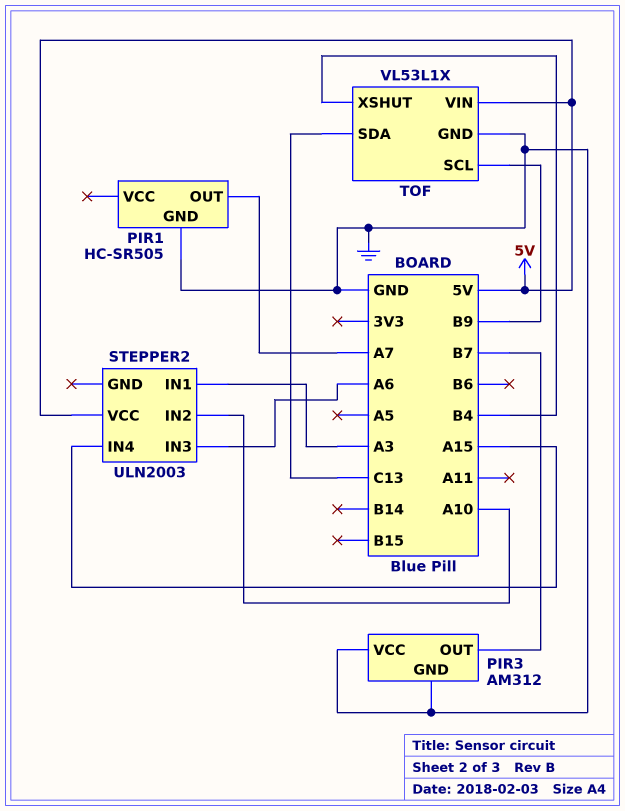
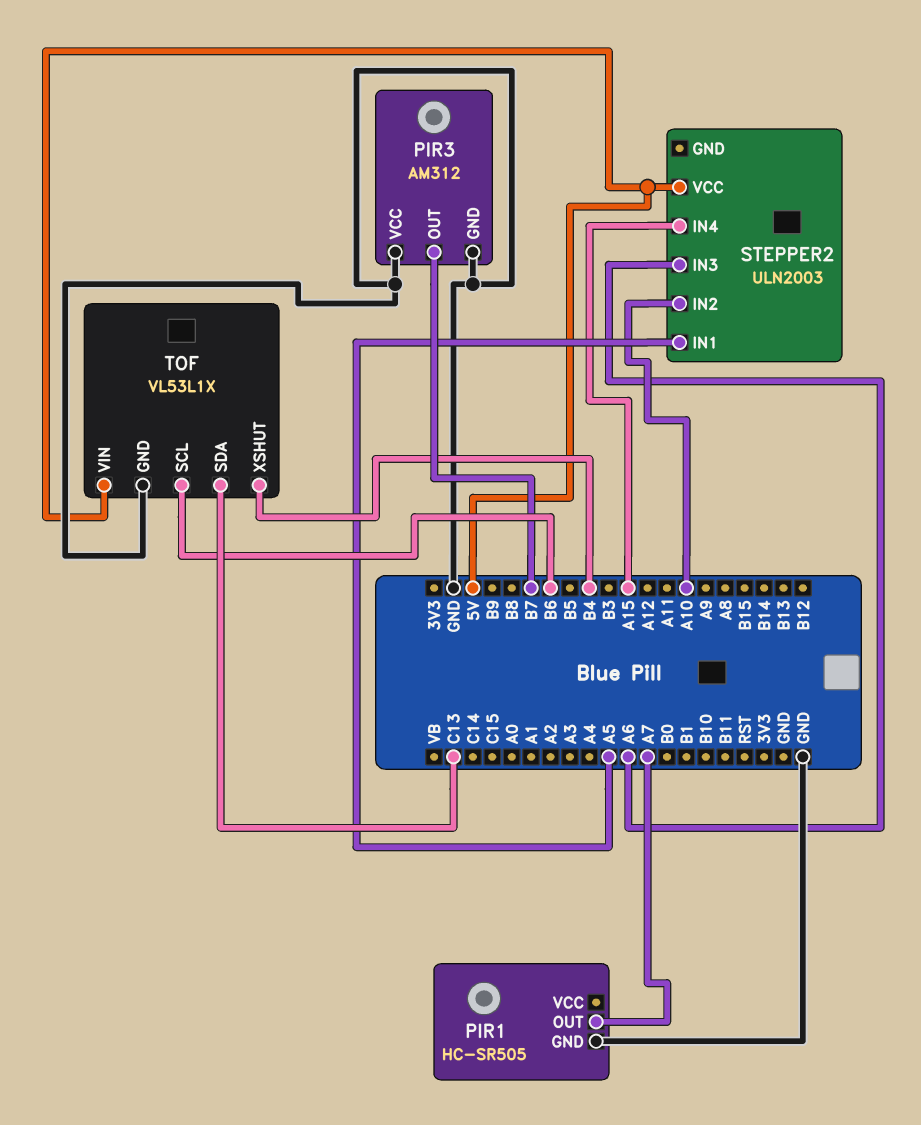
STEPPER2 pin IN1: A3 -> A5
TOF pin SCL: B9 -> B6

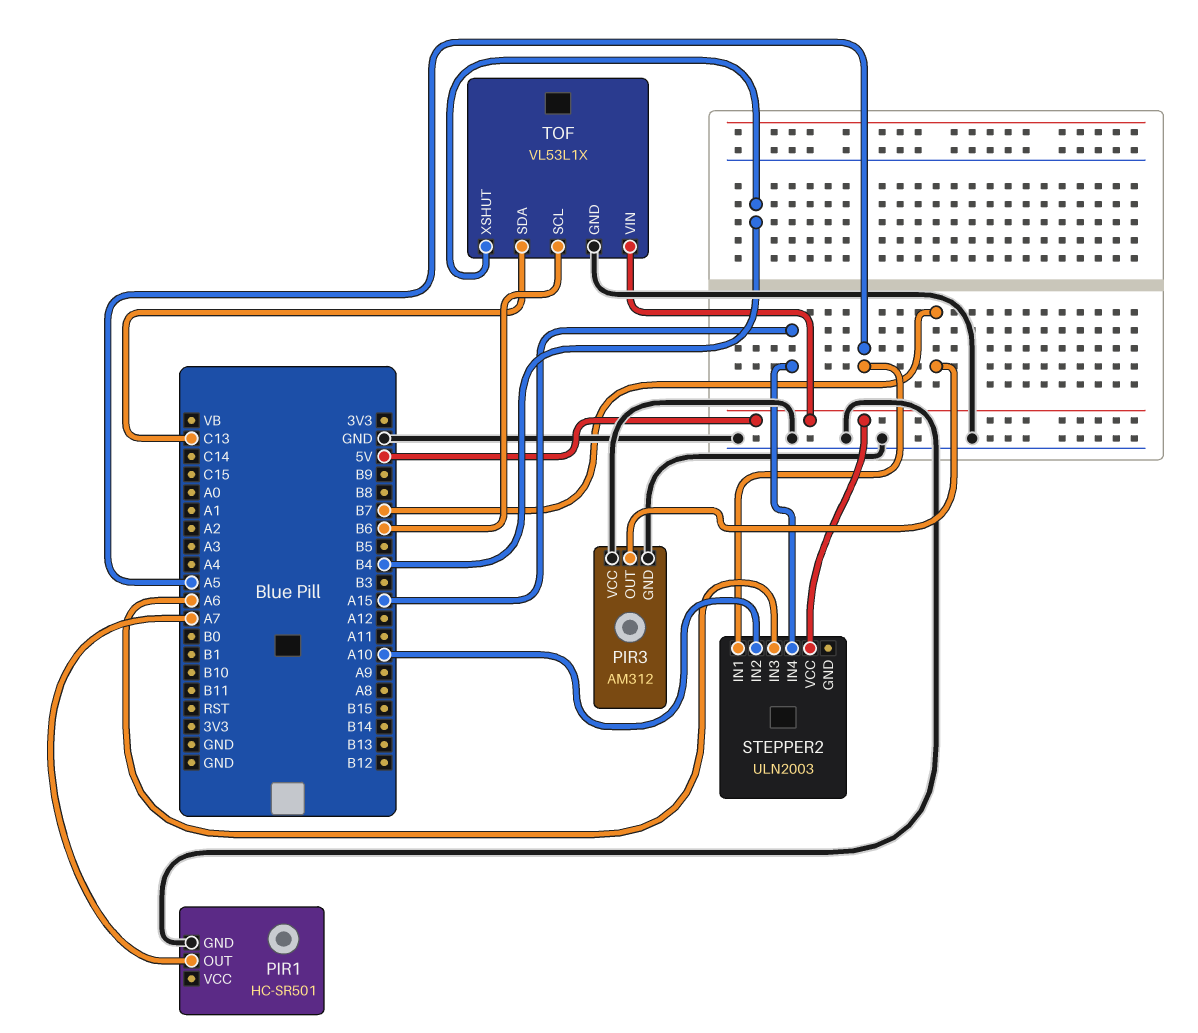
PIR1: HC-SR505 -> HC-SR501

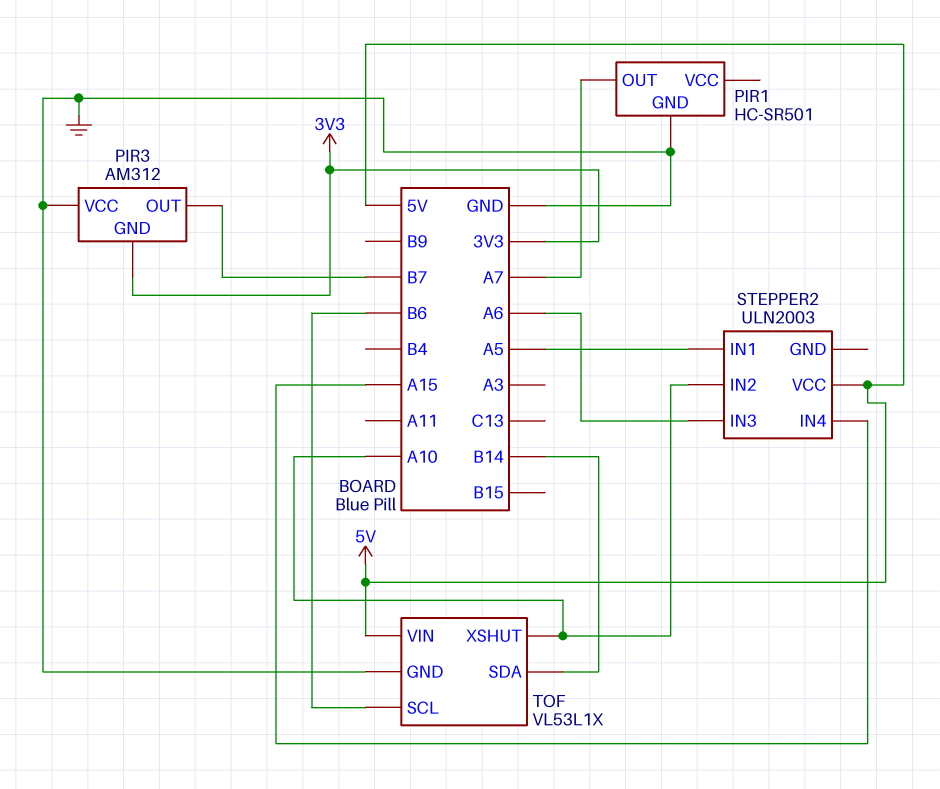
PIR3 pin GND: GND -> 3V3
TOF pin SDA: C13 -> B14
TOF pin XSHUT: B4 -> A10

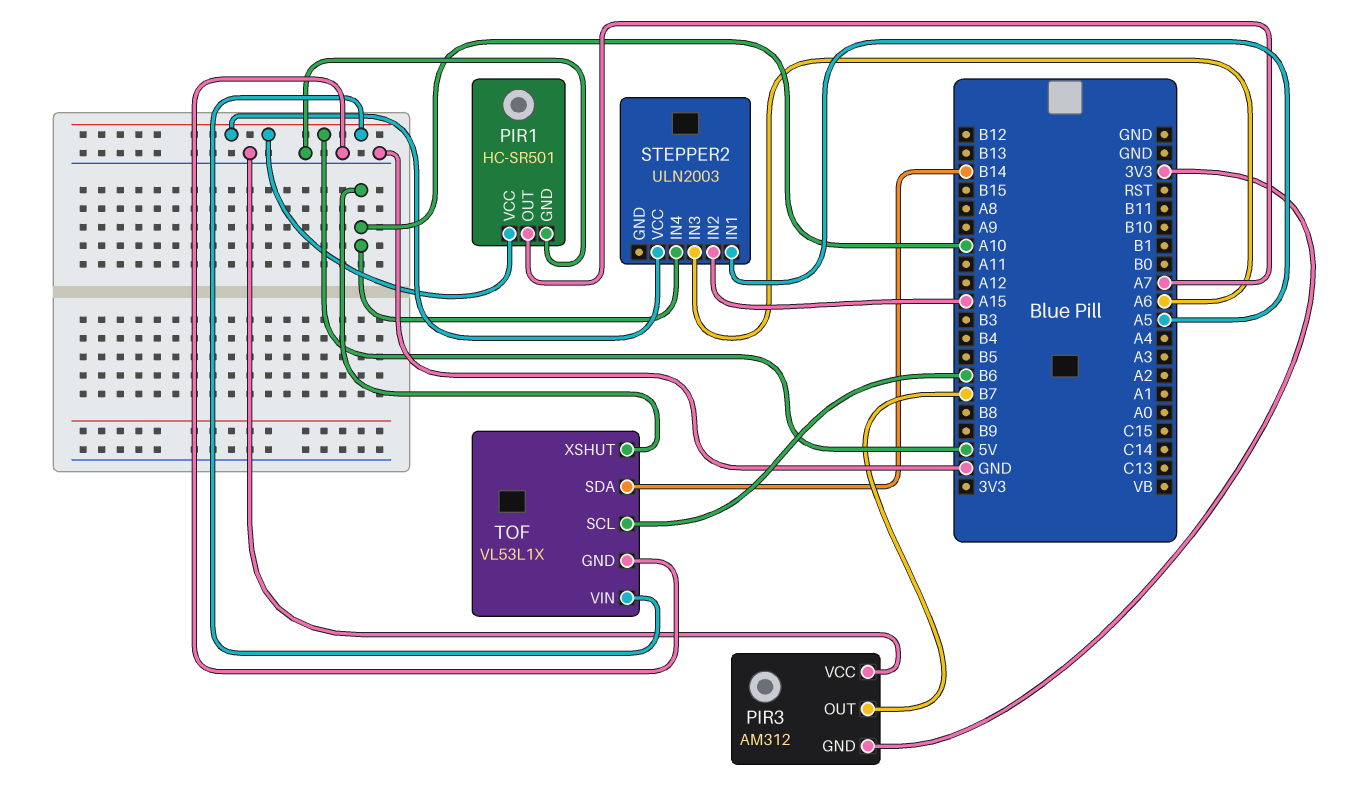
PIR1 pin VCC: none -> 5V
STEPPER2 pin IN2: A10 -> A15
STEPPER2 pin IN4: A15 -> A10

